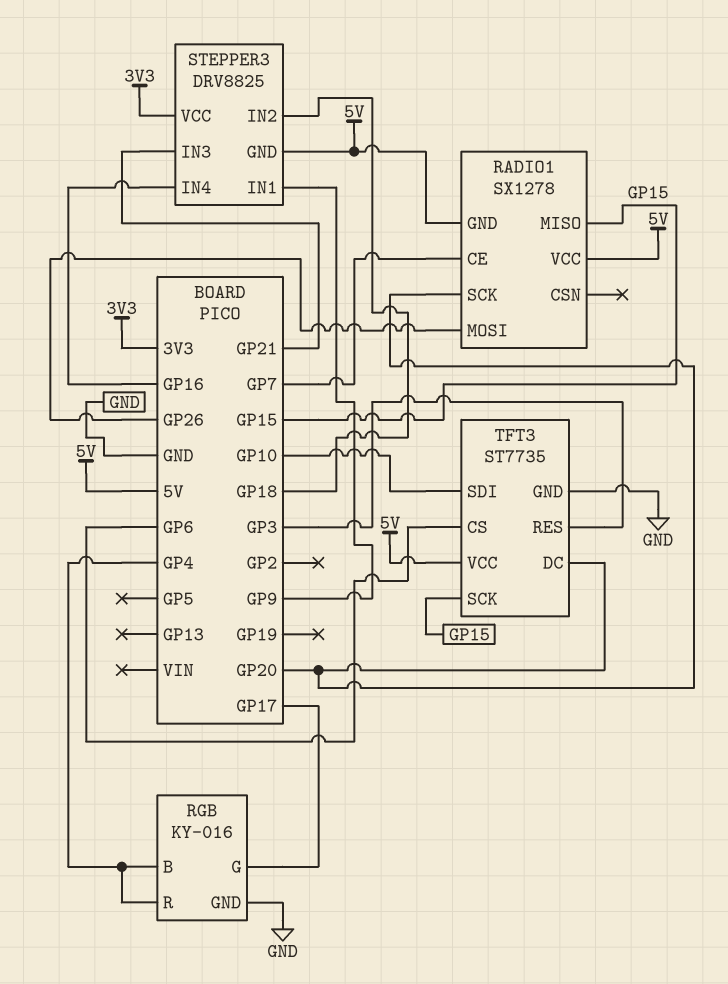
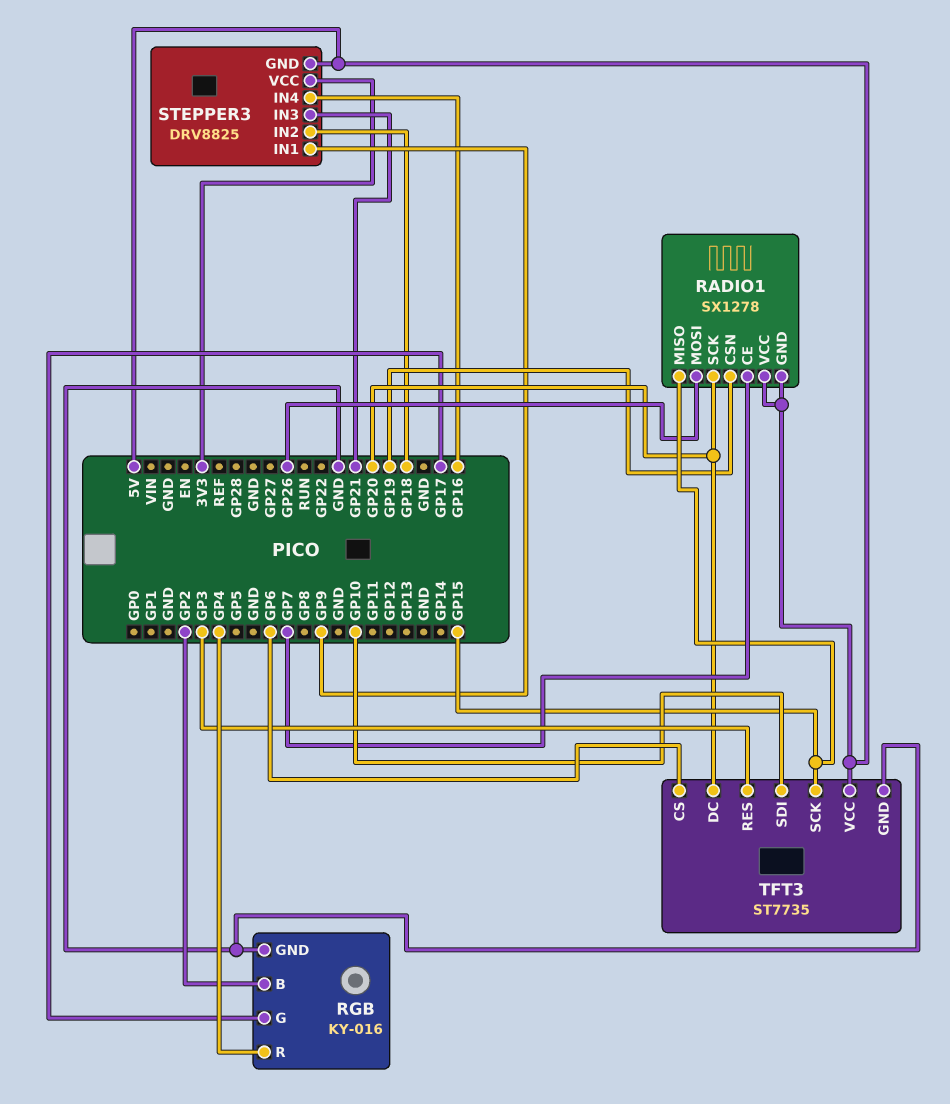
RADIO1 pin CSN: none -> GP19
RGB pin B: GP4 -> GP2

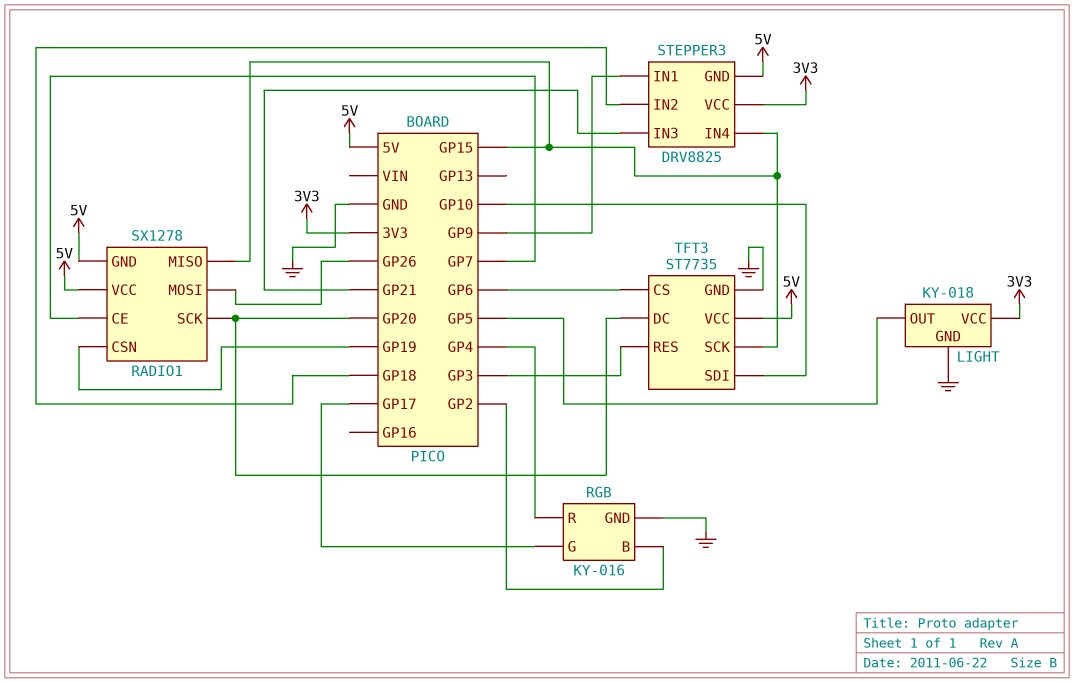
LIGHT: none -> KY-018
LIGHT pin GND: none -> GND
LIGHT pin OUT: none -> GP5
LIGHT pin VCC: none -> 3V3
STEPPER3 pin IN4: GP16 -> GP15

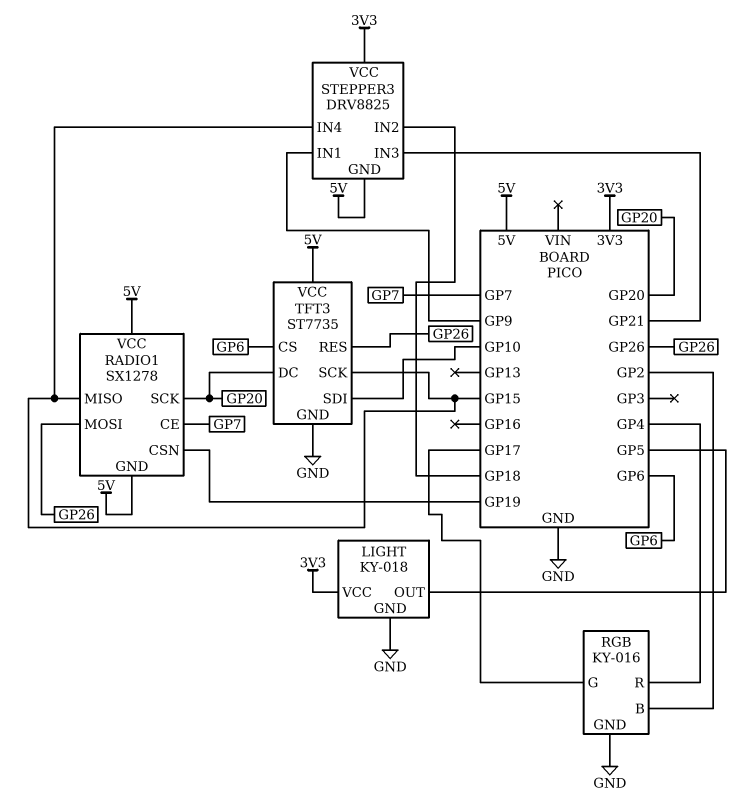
TFT3 pin RES: GP3 -> GP26

